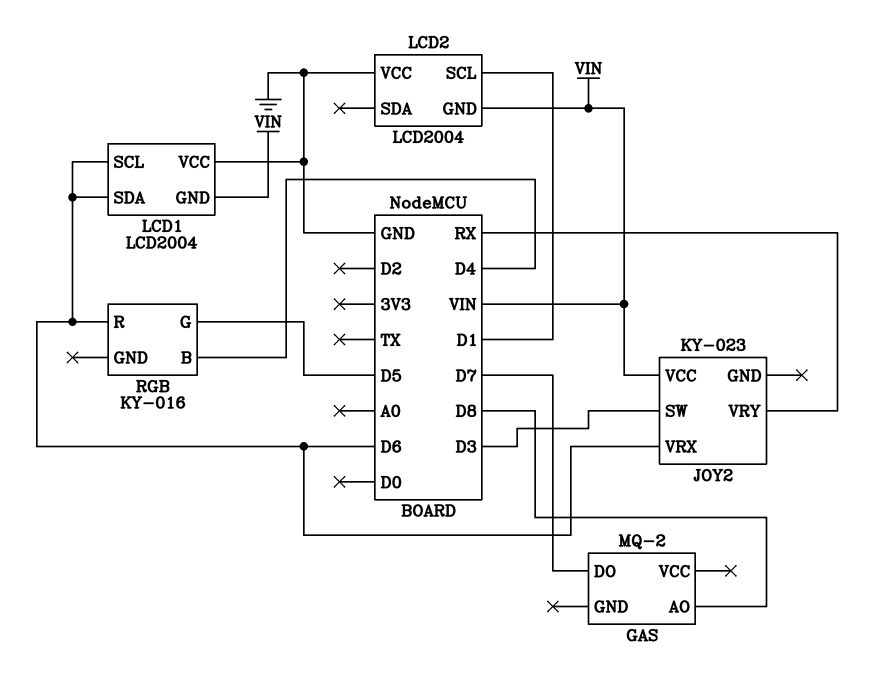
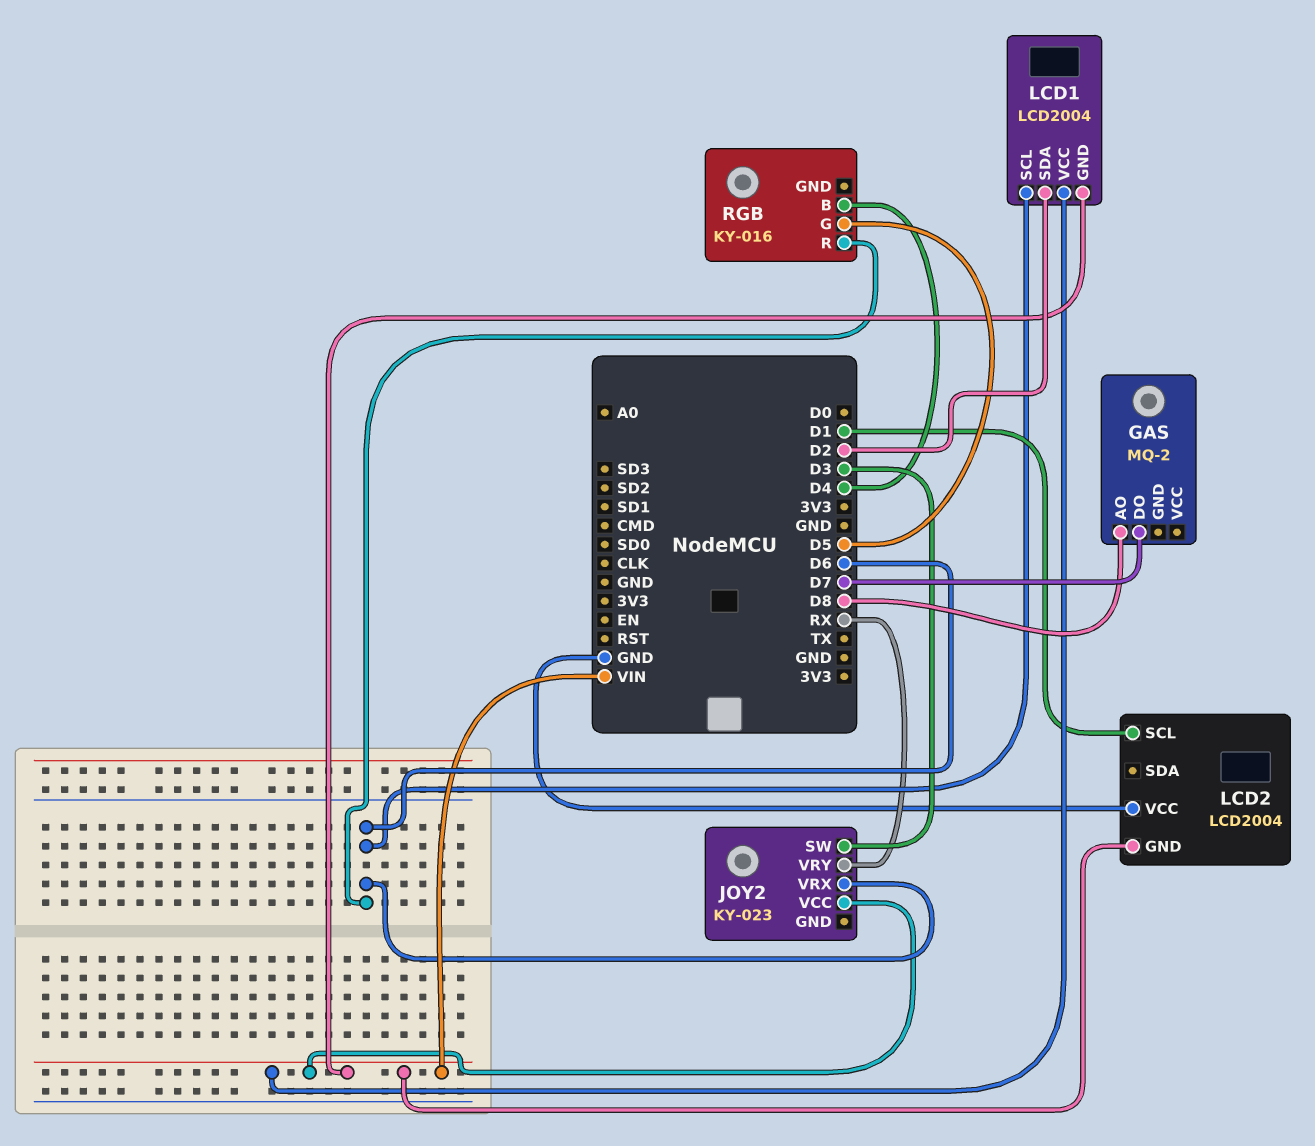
LCD1 pin SDA: D6 -> D2
LCD1 pin VCC: GND -> VIN

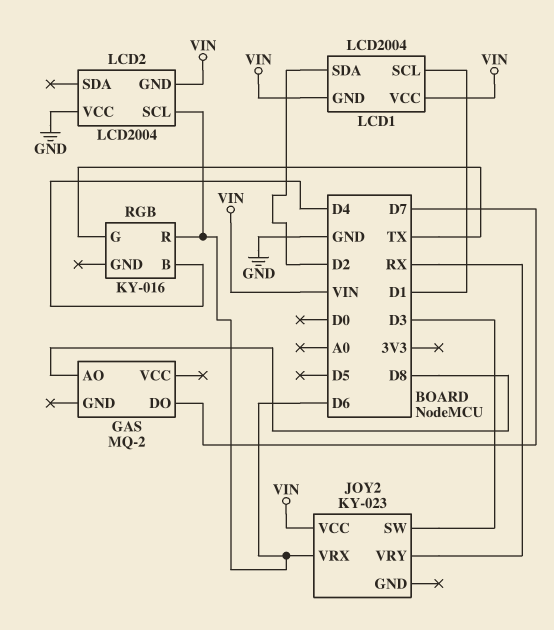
LCD1 pin SCL: D6 -> D1
LCD2 pin SCL: D1 -> D6
RGB pin G: D5 -> TX

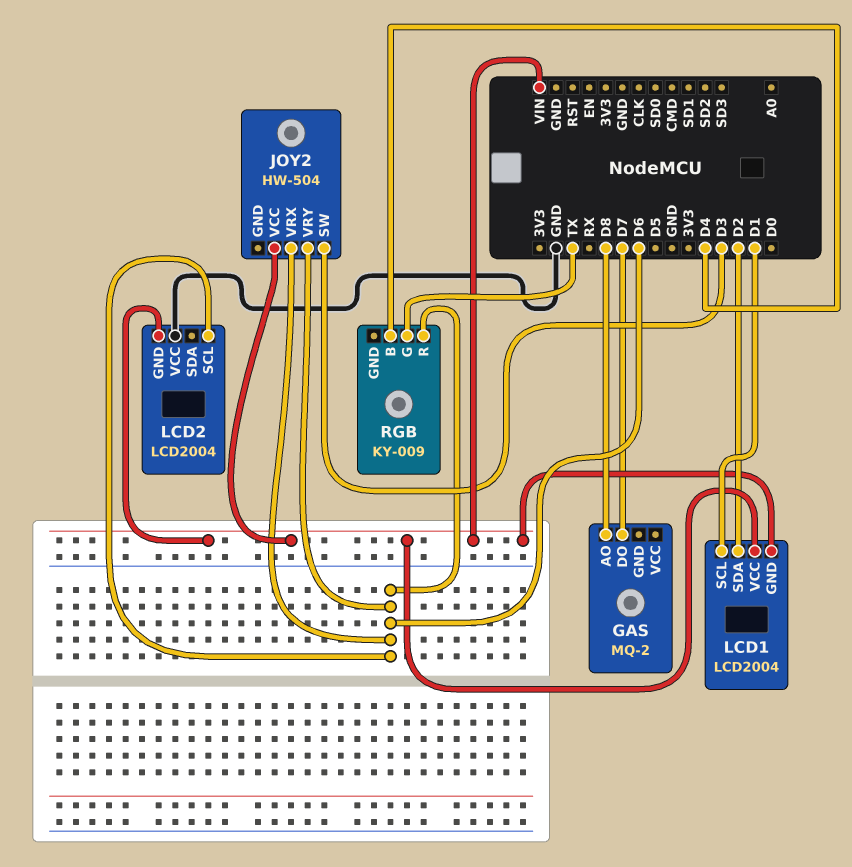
JOY2: KY-023 -> HW-504
JOY2 pin VRY: RX -> D6
RGB: KY-016 -> KY-009

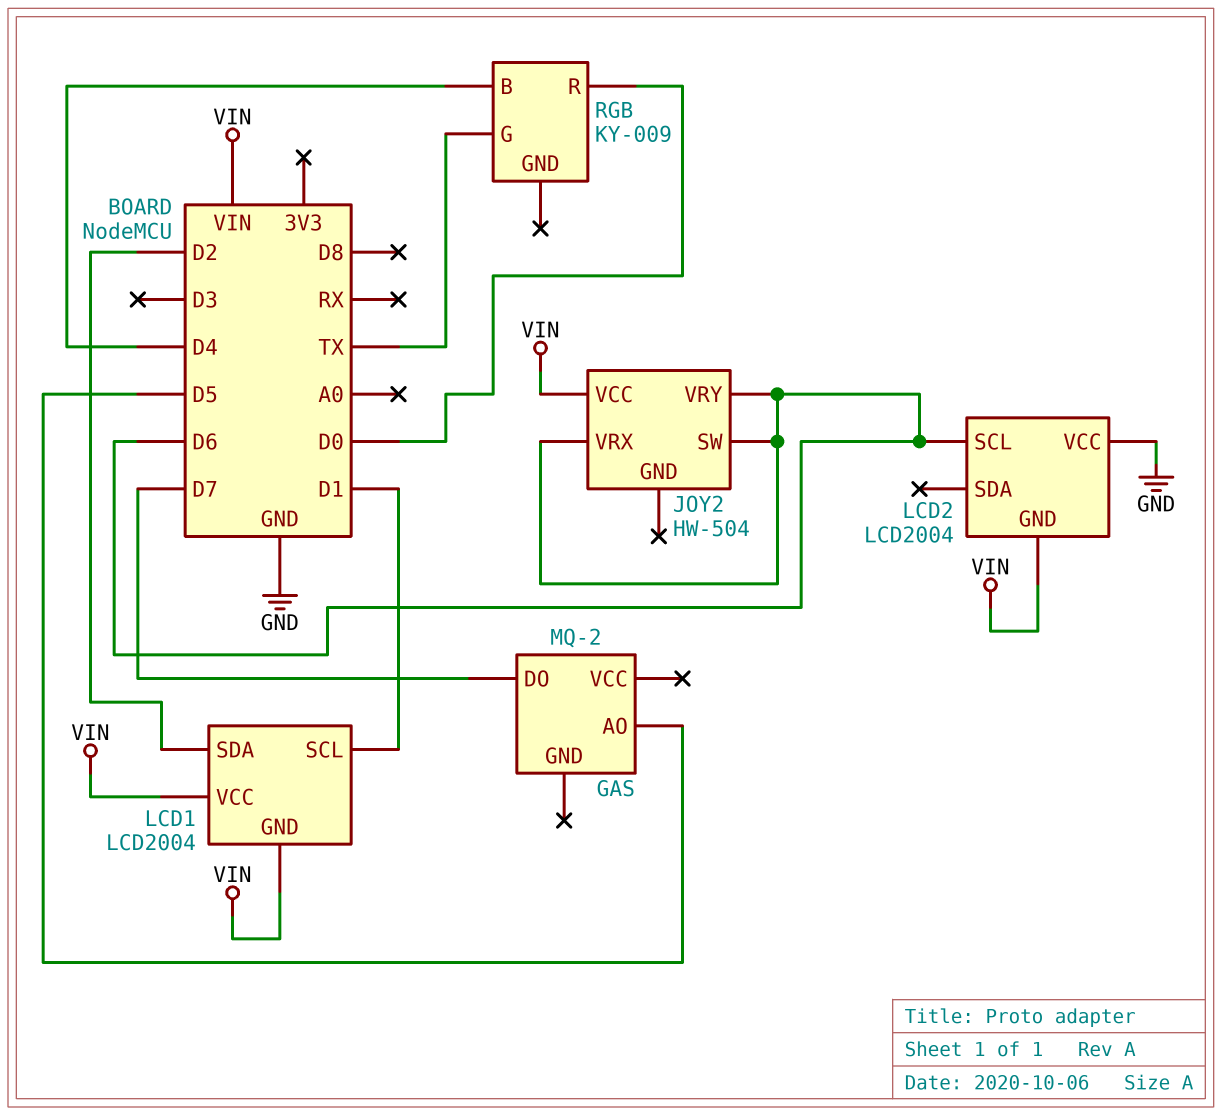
GAS pin AO: D8 -> D5
JOY2 pin SW: D3 -> D6
RGB pin R: D6 -> D0

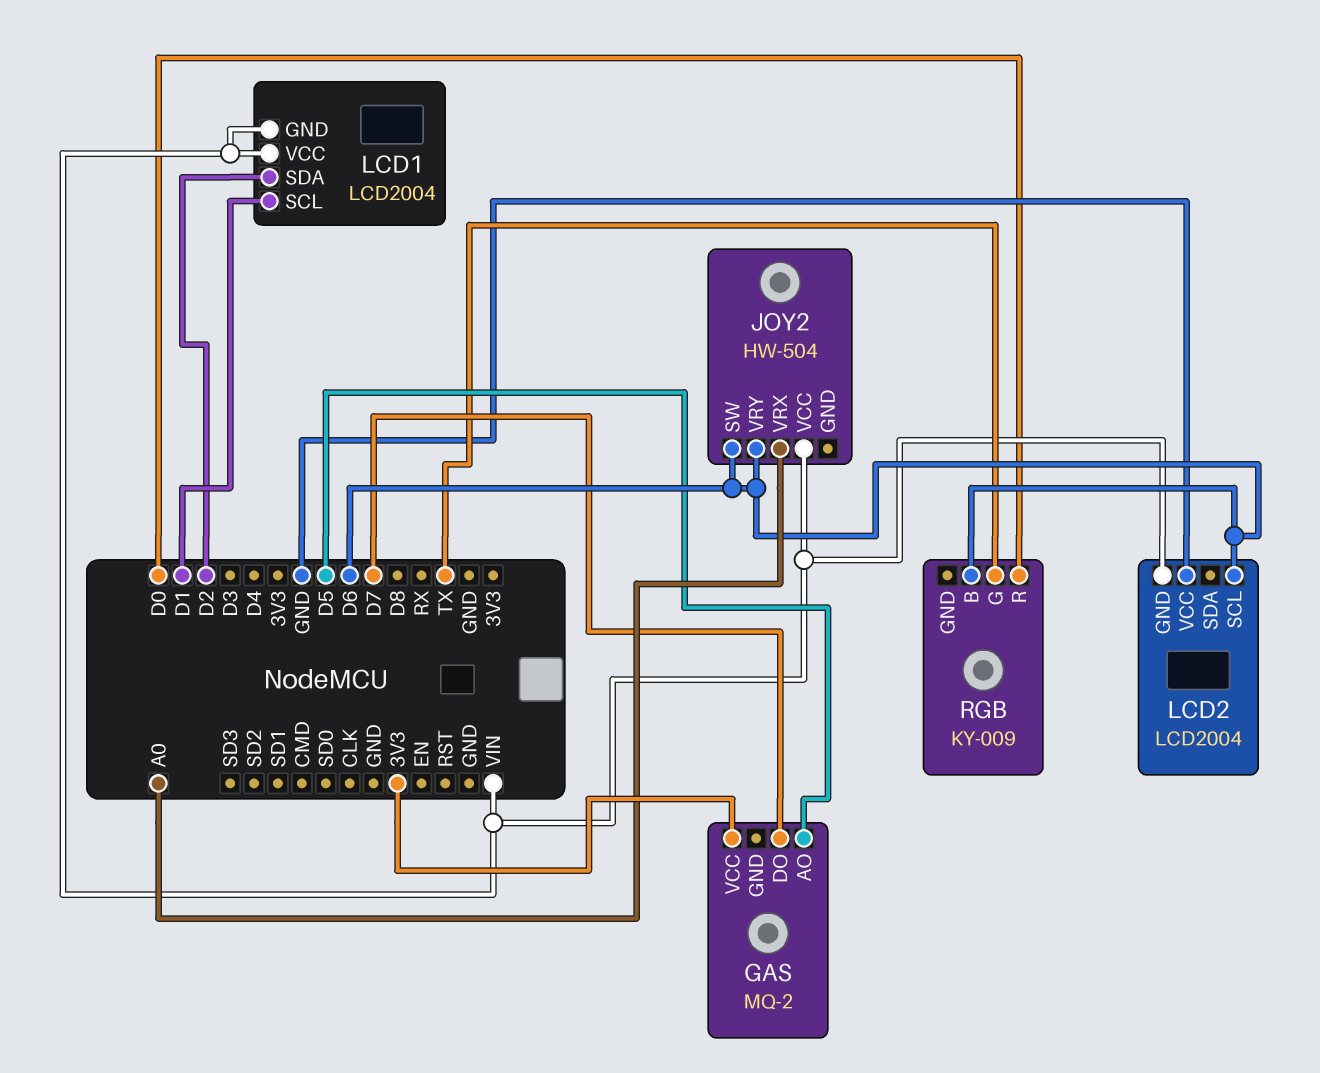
GAS pin VCC: none -> 3V3
JOY2 pin VRX: D6 -> A0
RGB pin B: D4 -> D6

